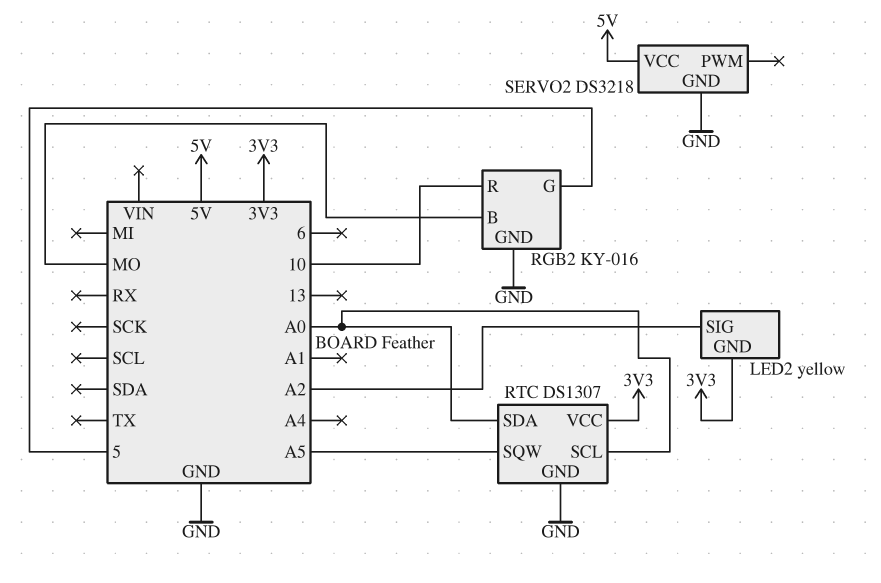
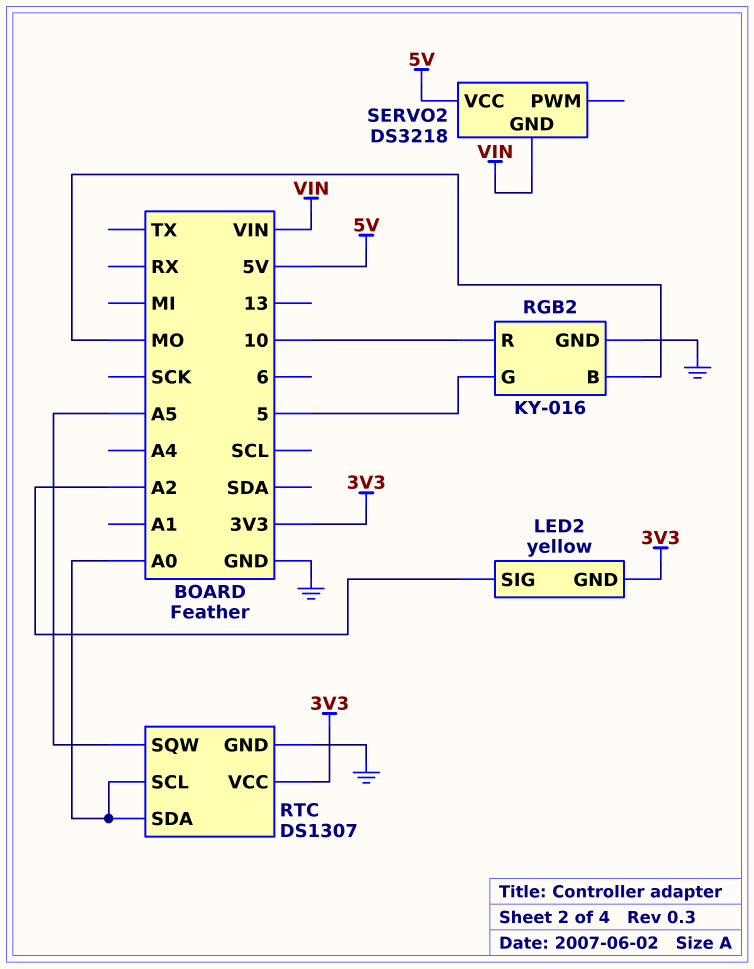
SERVO2 pin GND: GND -> VIN

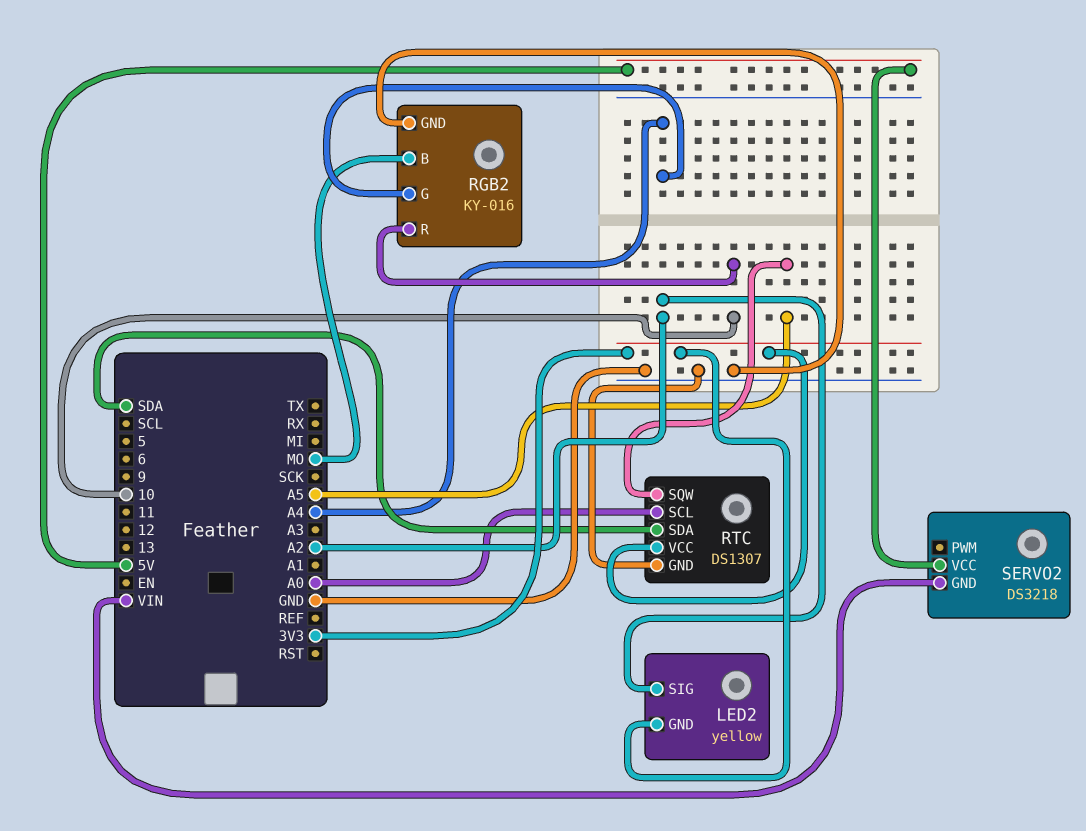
RGB2 pin G: 5 -> A4
RTC pin SDA: A0 -> SDA

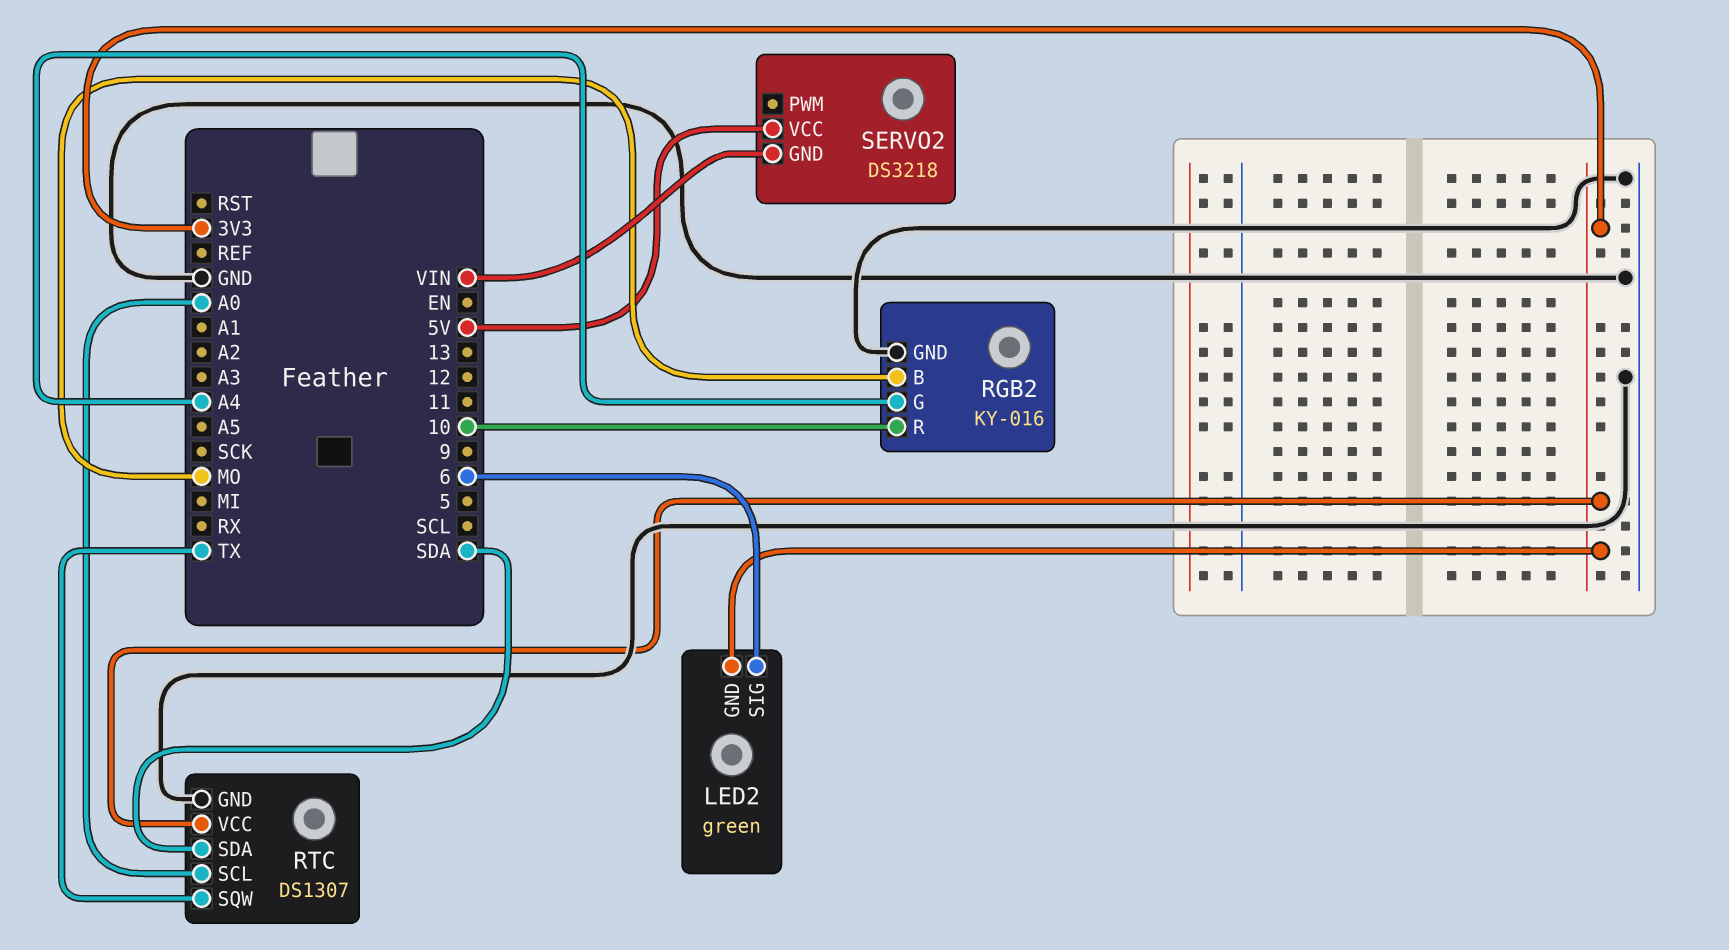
LED2: yellow -> green
LED2 pin SIG: A2 -> 6
RTC pin SQW: A5 -> TX

